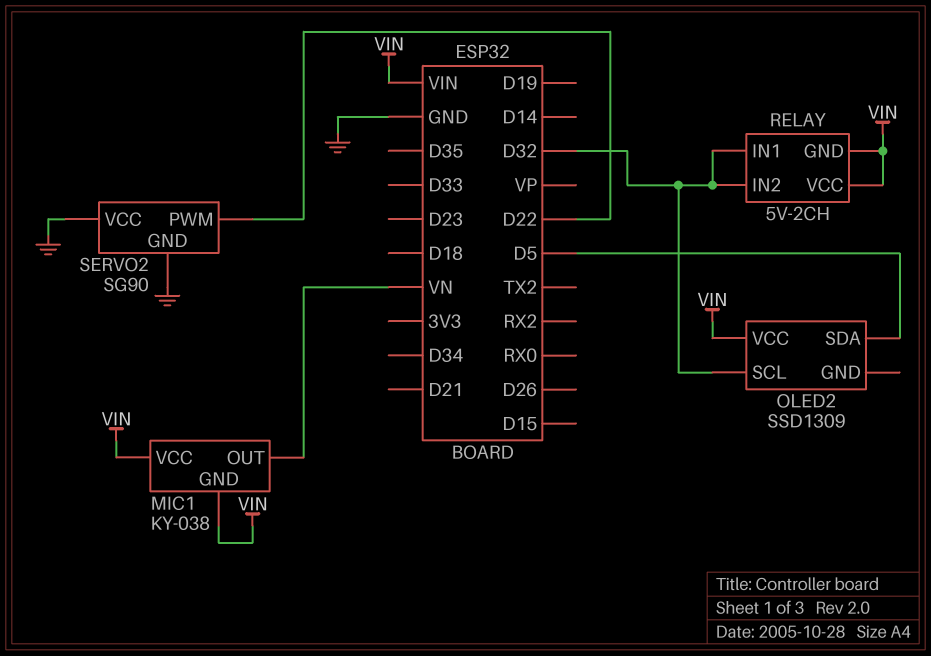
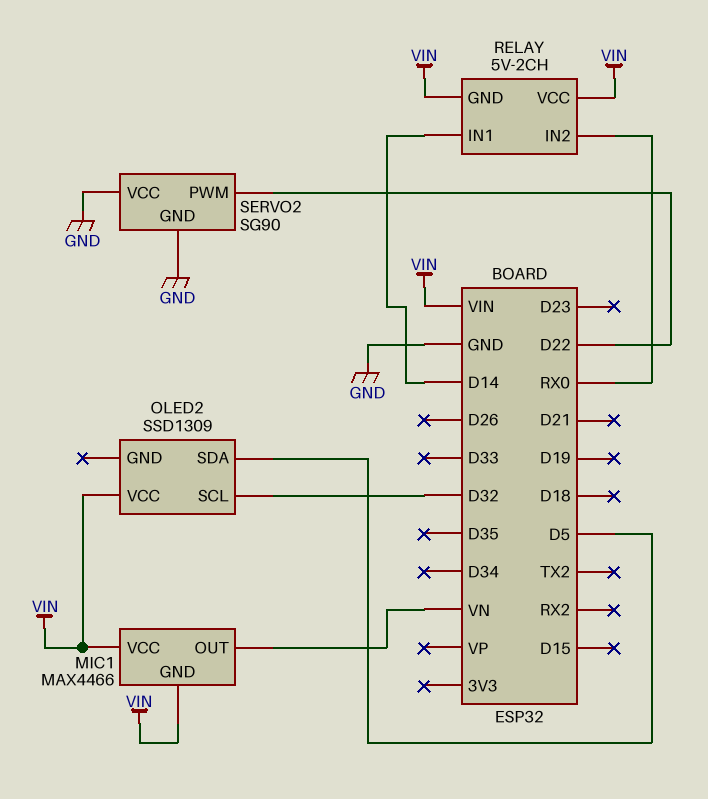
MIC1: KY-038 -> MAX4466
RELAY pin IN1: D32 -> D14
RELAY pin IN2: D32 -> RX0

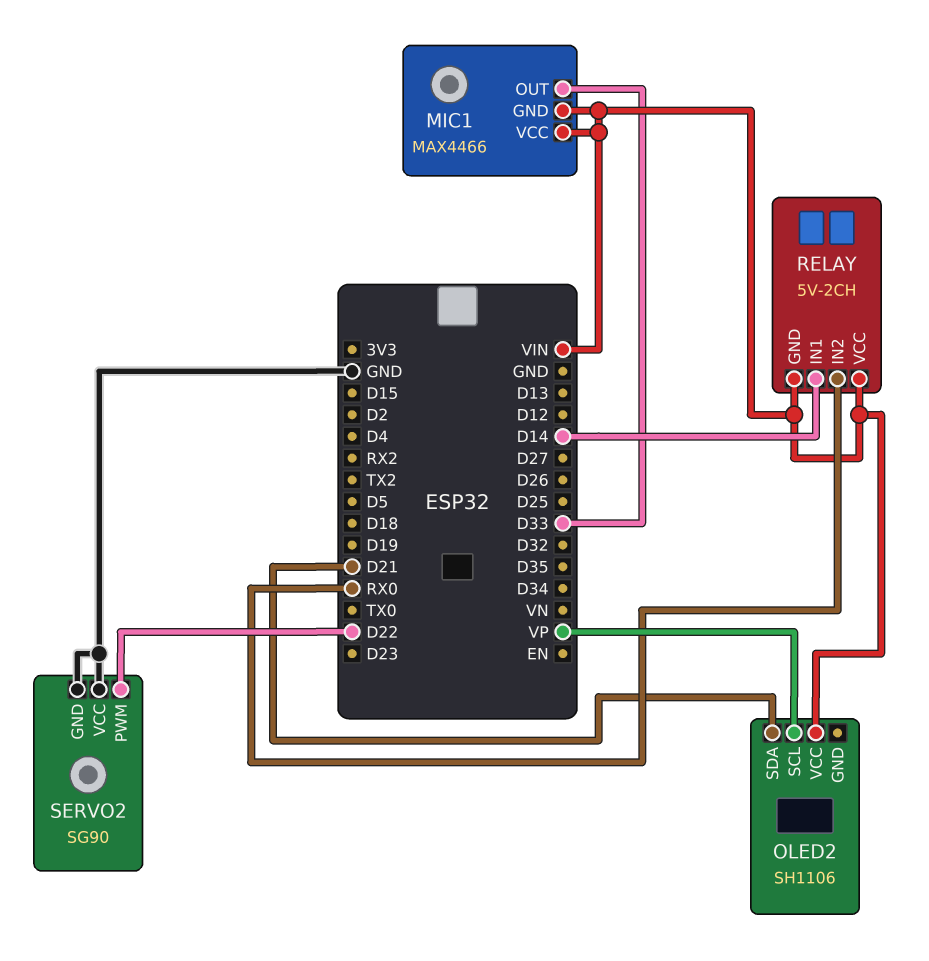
MIC1 pin OUT: VN -> D33
OLED2: SSD1309 -> SH1106
OLED2 pin SCL: D32 -> VP
OLED2 pin SDA: D5 -> D21

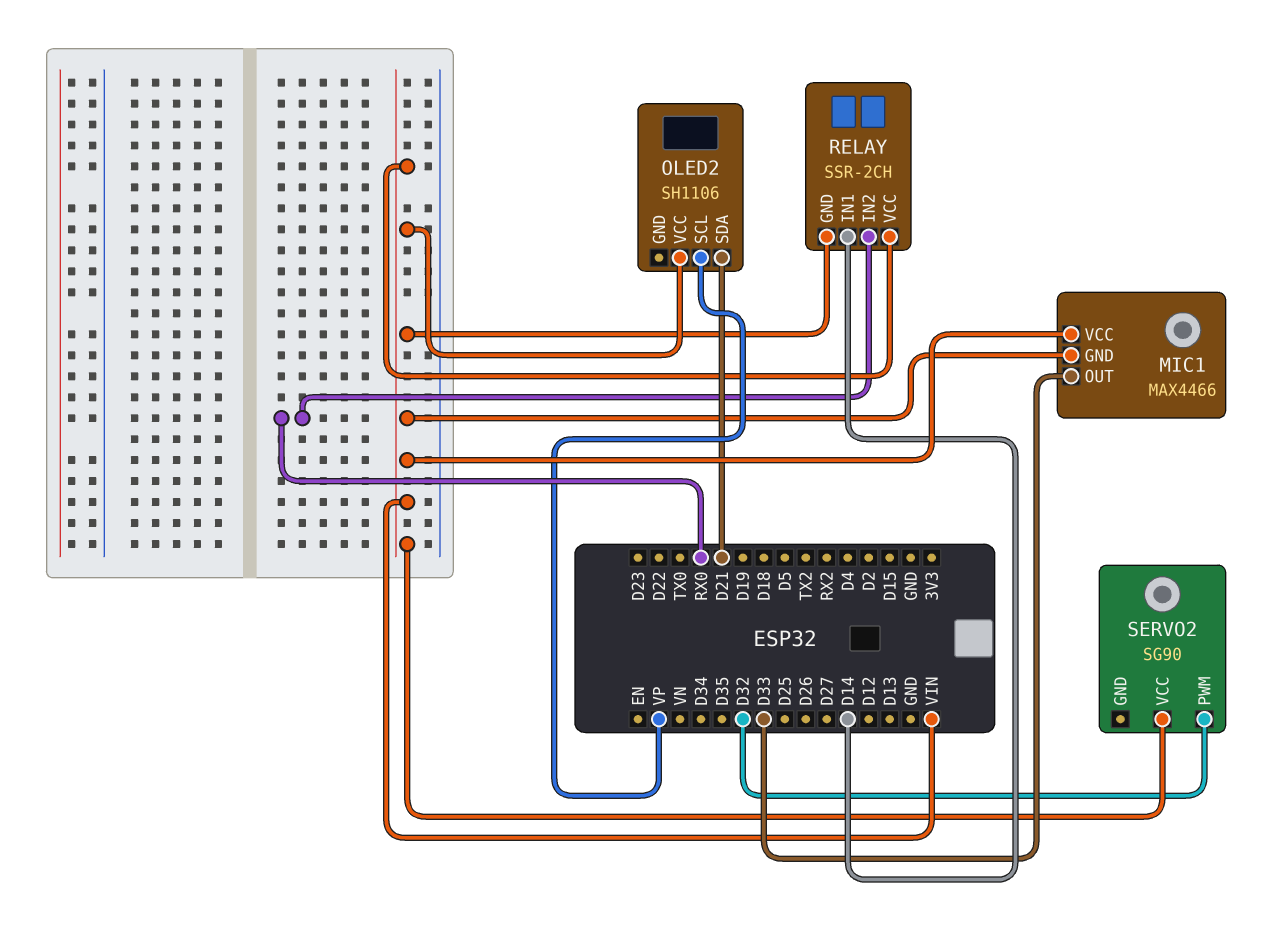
RELAY: 5V-2CH -> SSR-2CH
SERVO2 pin GND: GND -> none
SERVO2 pin PWM: D22 -> D32
SERVO2 pin VCC: GND -> VIN

